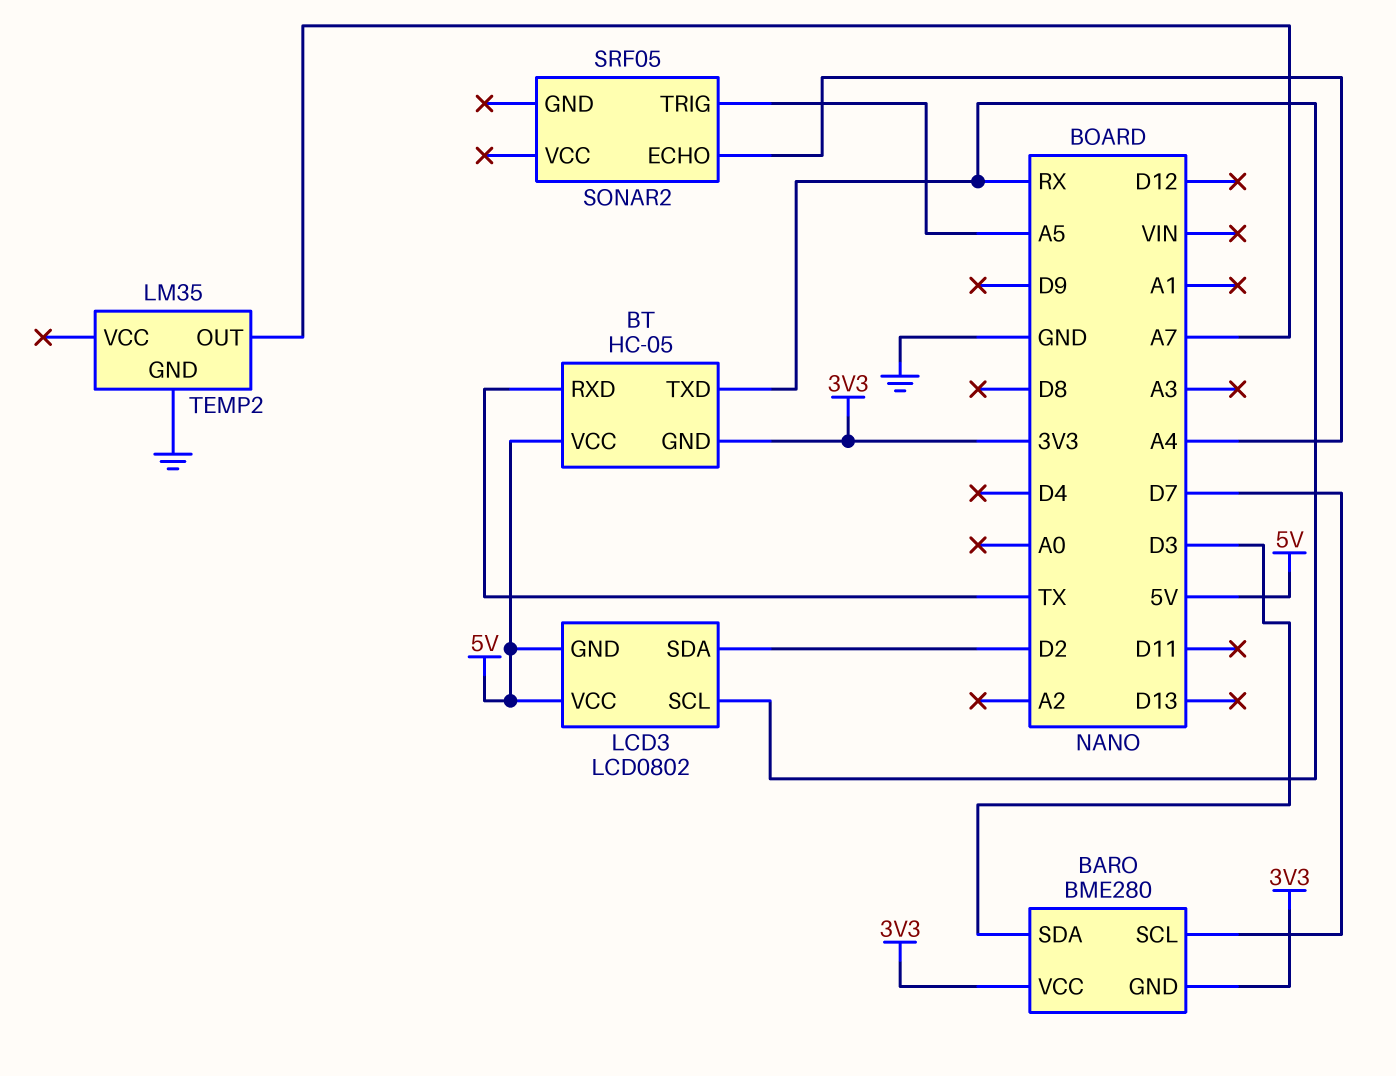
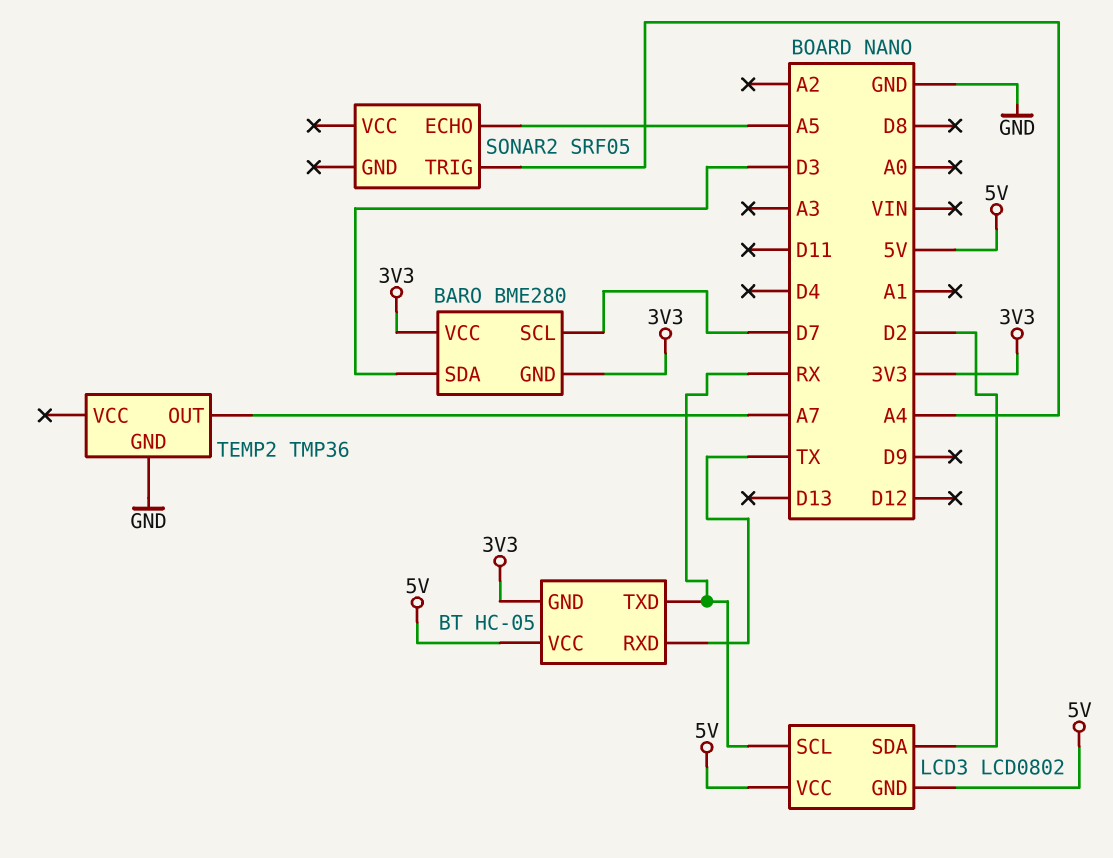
SONAR2 pin ECHO: A4 -> A5
SONAR2 pin TRIG: A5 -> A4
TEMP2: LM35 -> TMP36

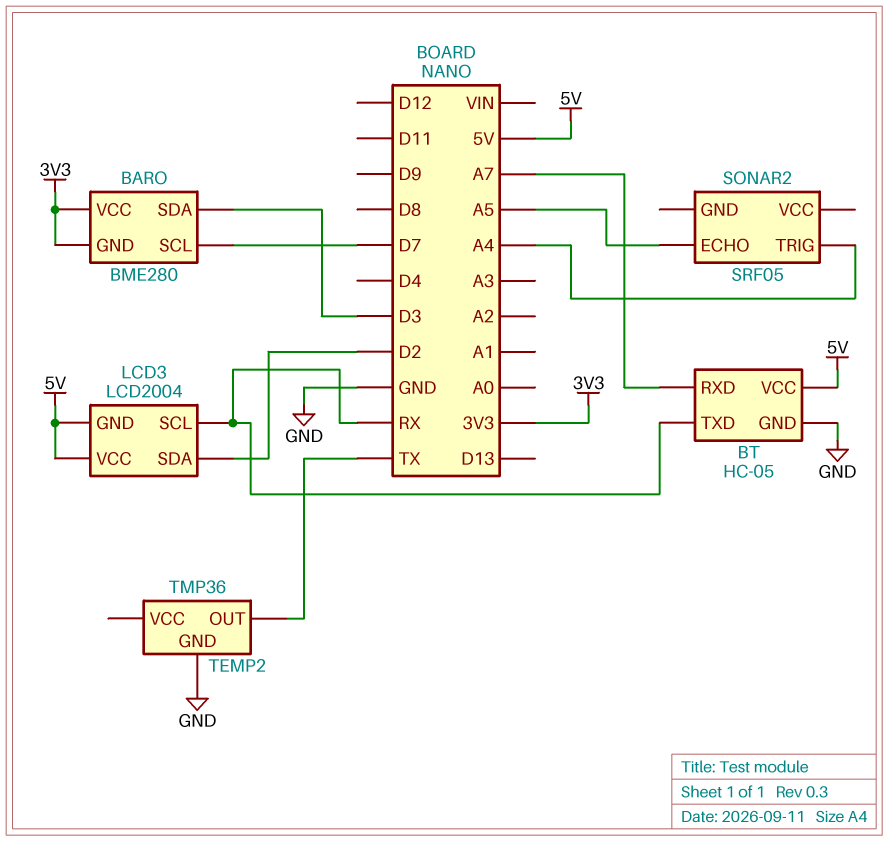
BT pin GND: 3V3 -> GND
BT pin RXD: TX -> A7
LCD3: LCD0802 -> LCD2004
TEMP2 pin OUT: A7 -> TX

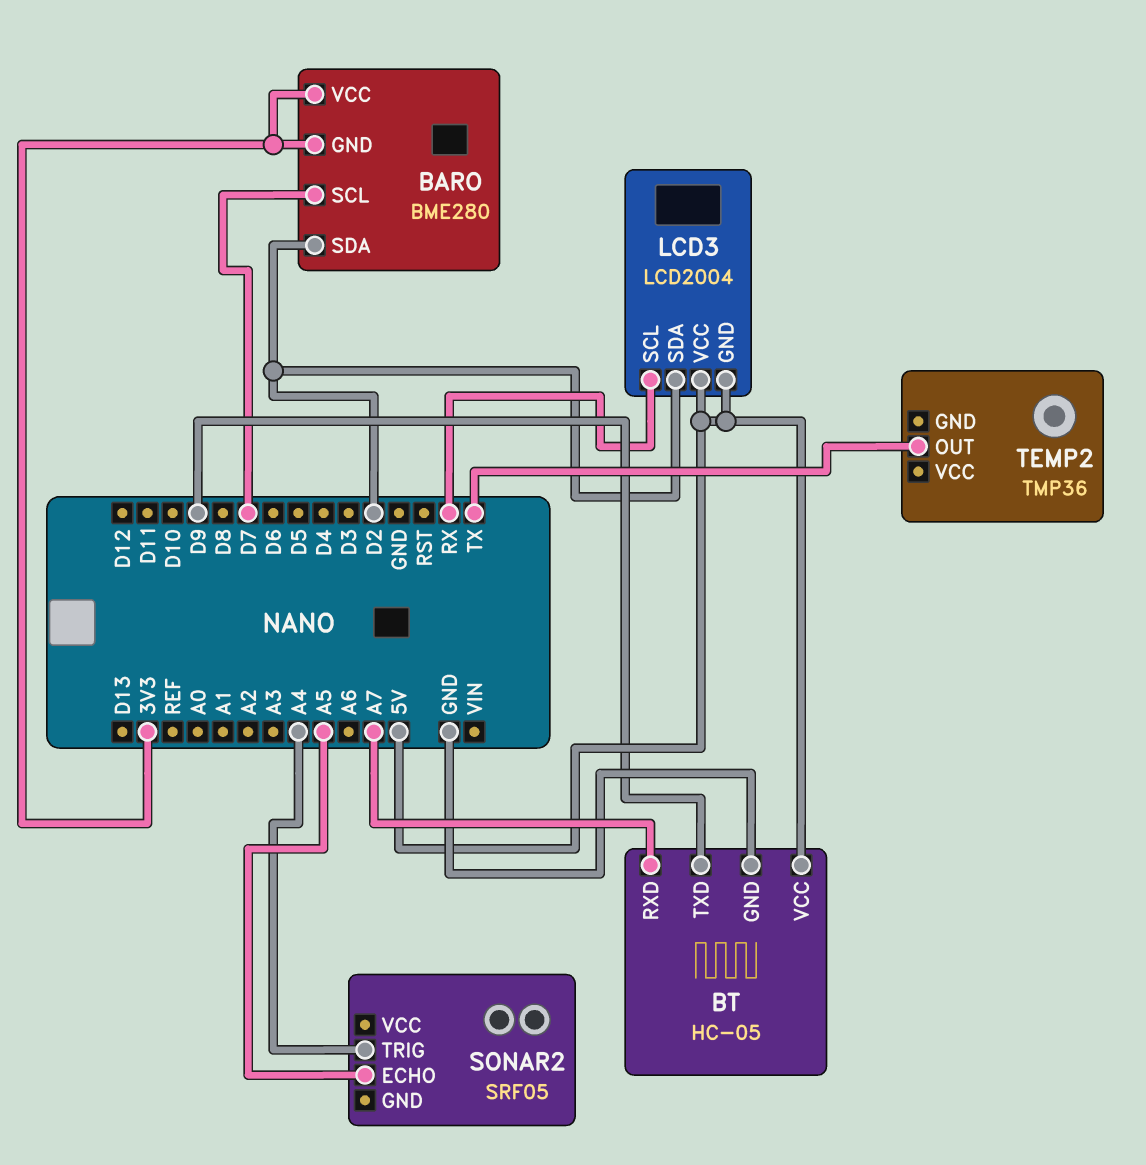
BARO pin SDA: D3 -> D2
BT pin TXD: RX -> D9
TEMP2 pin GND: GND -> none

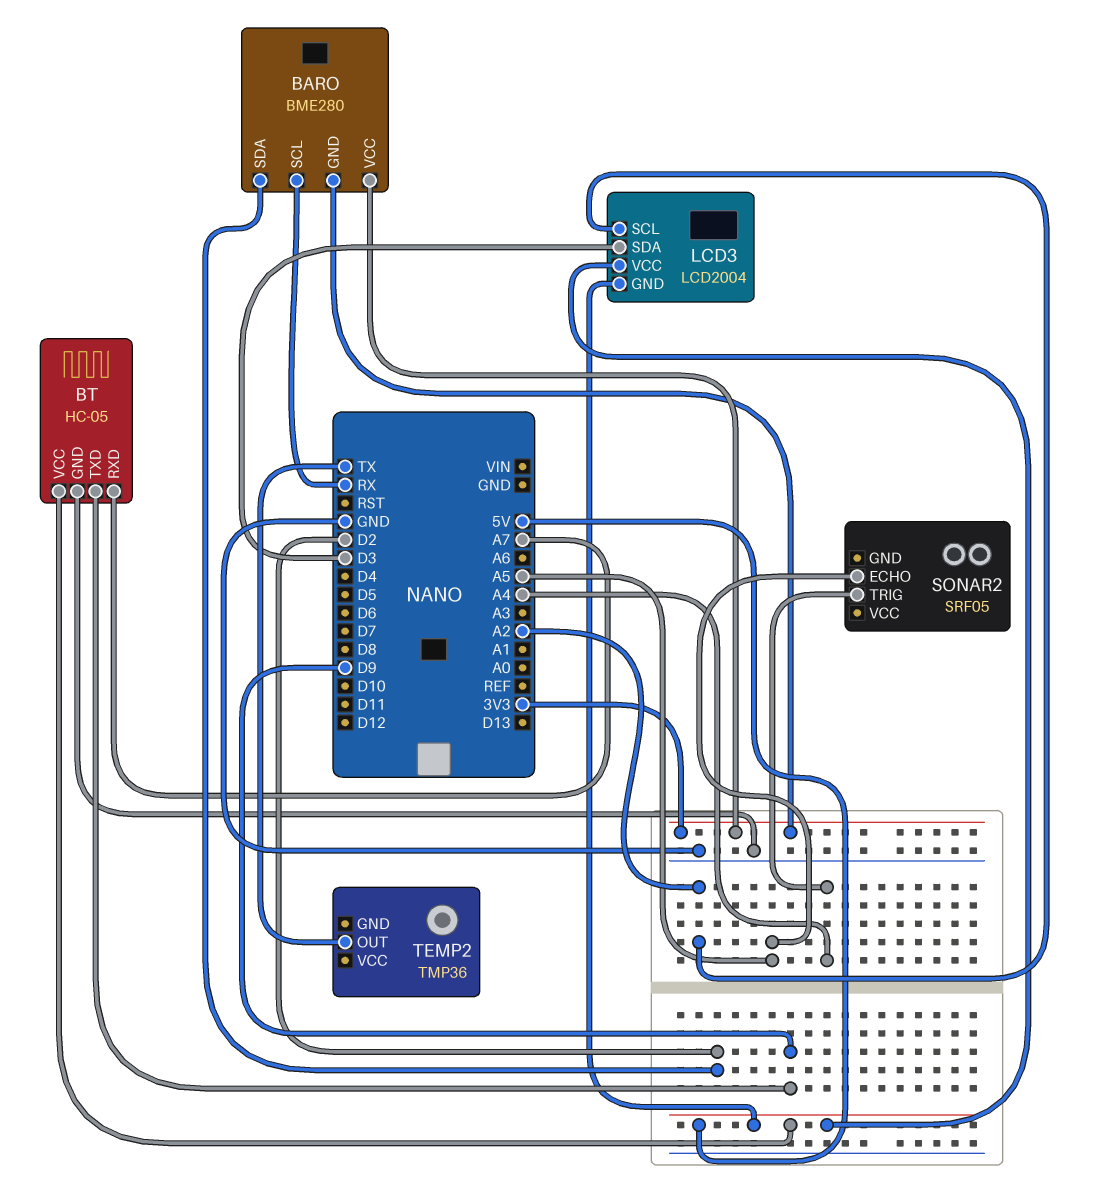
BARO pin SCL: D7 -> RX
LCD3 pin SCL: RX -> A2
LCD3 pin SDA: D2 -> D3

